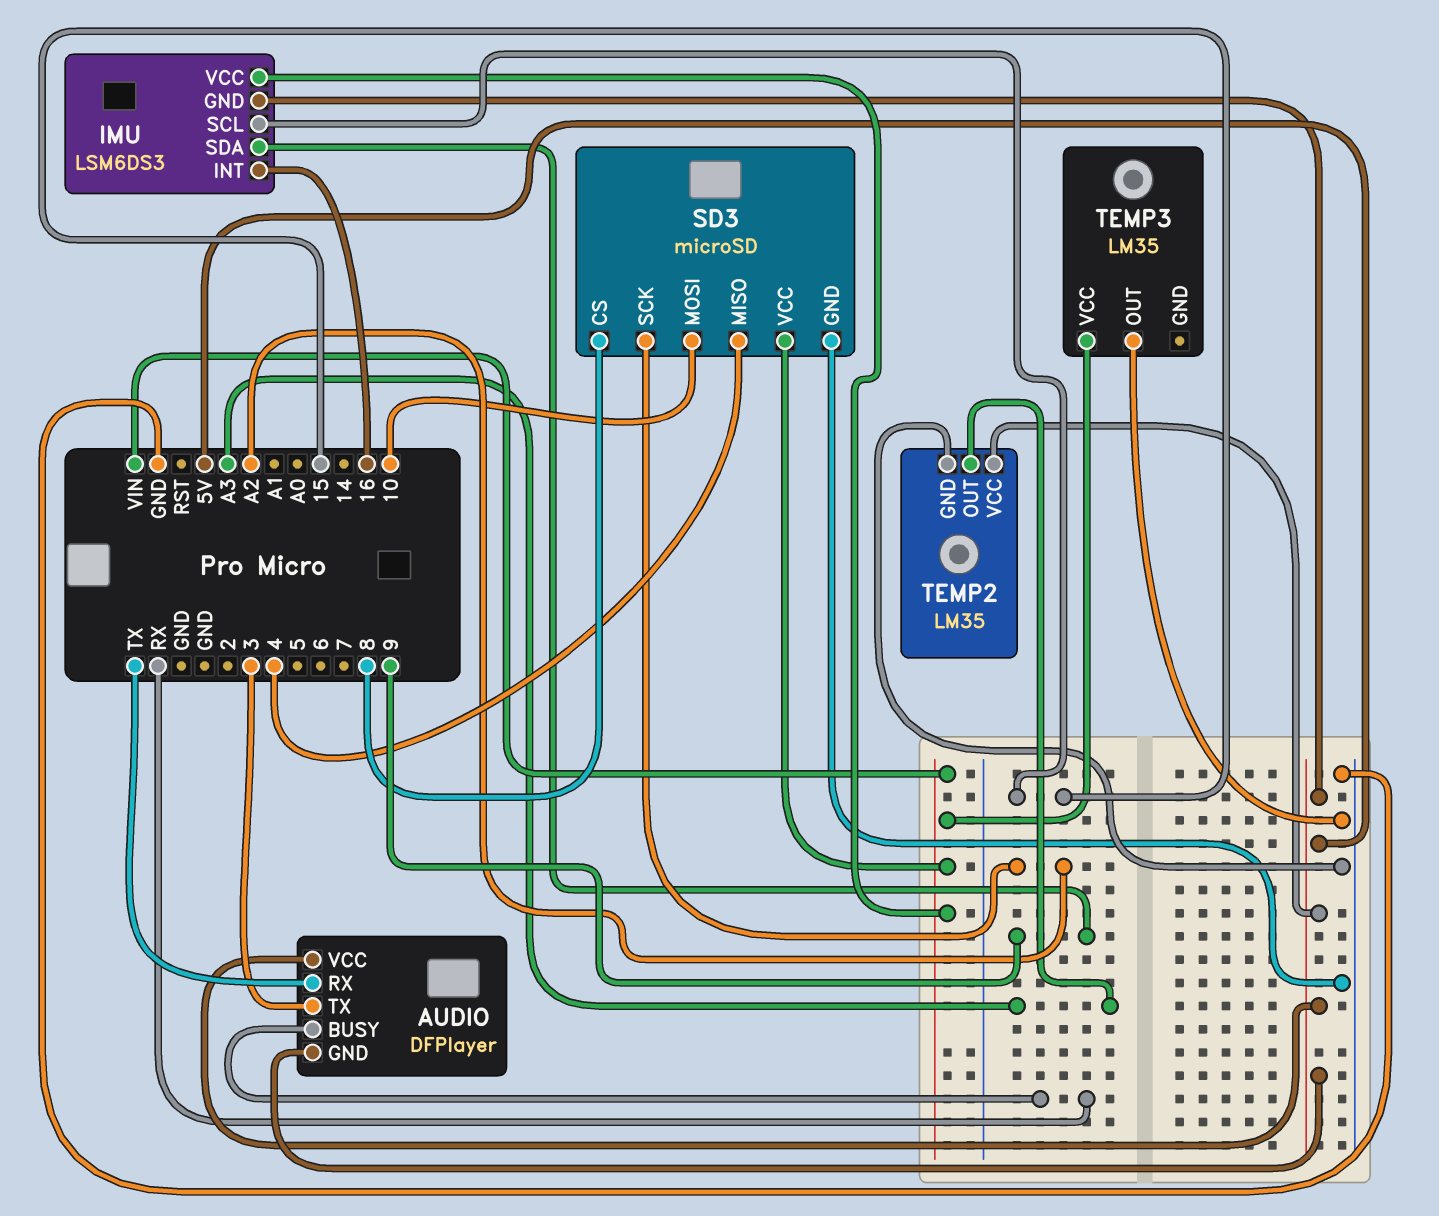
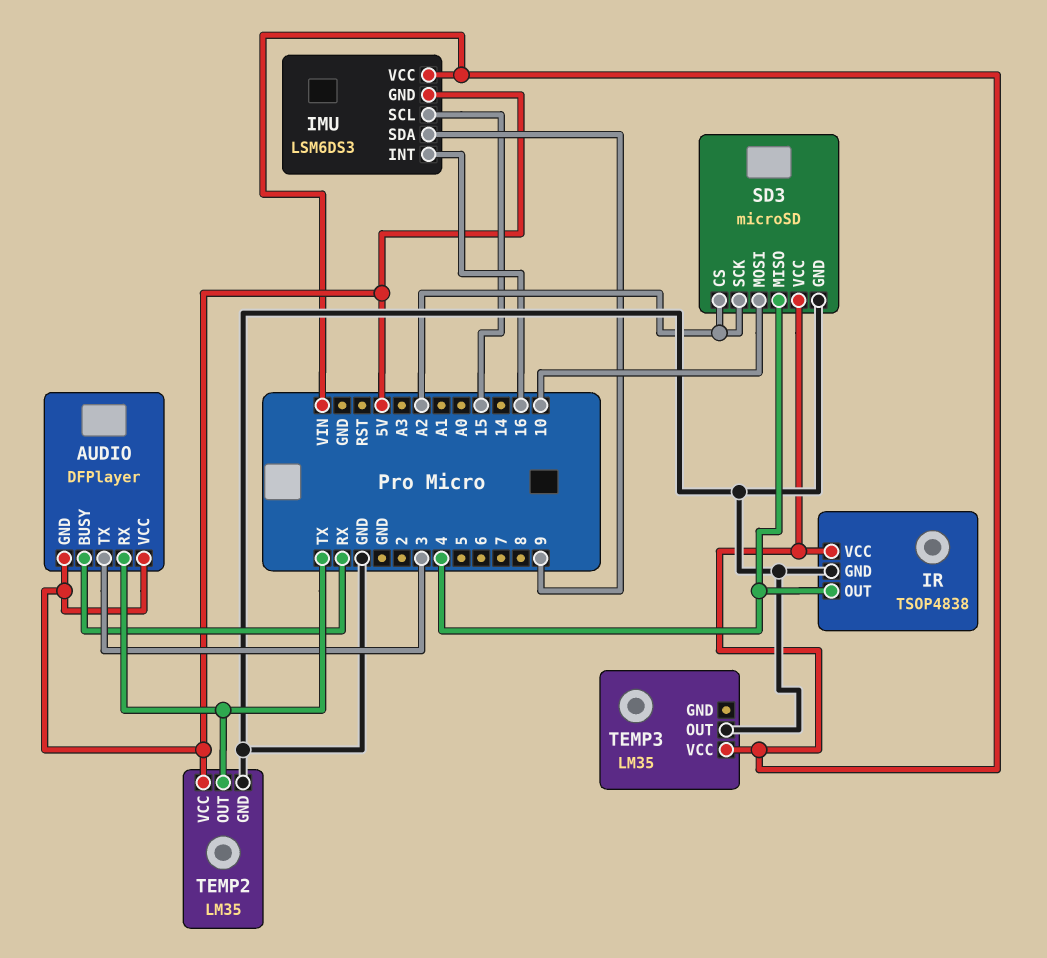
IR: none -> TSOP4838
IR pin GND: none -> GND
IR pin OUT: none -> 4
IR pin VCC: none -> VIN
SD3 pin CS: 8 -> A2
TEMP2 pin OUT: A3 -> TX

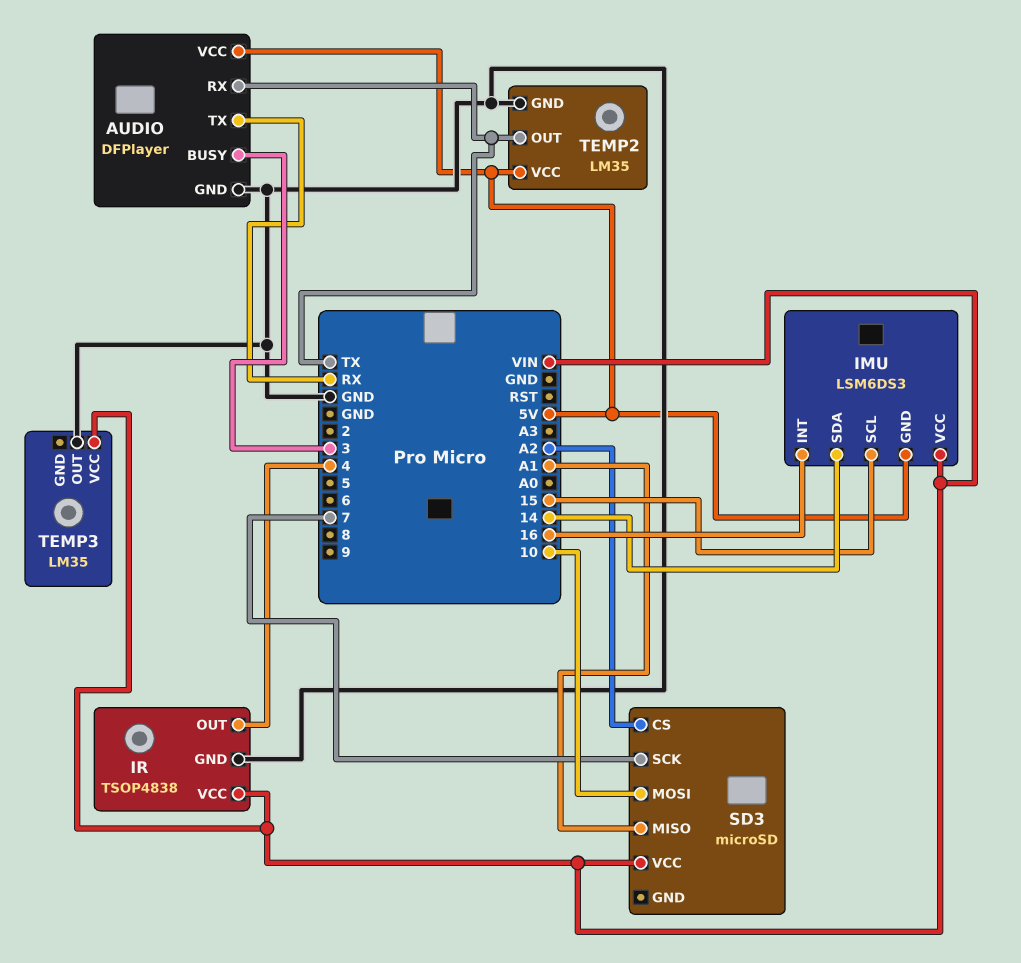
AUDIO pin BUSY: RX -> 3
AUDIO pin GND: 5V -> GND
AUDIO pin TX: 3 -> RX
IMU pin SDA: 9 -> 14
SD3 pin GND: GND -> none
SD3 pin MISO: 4 -> A1
SD3 pin SCK: A2 -> 7

